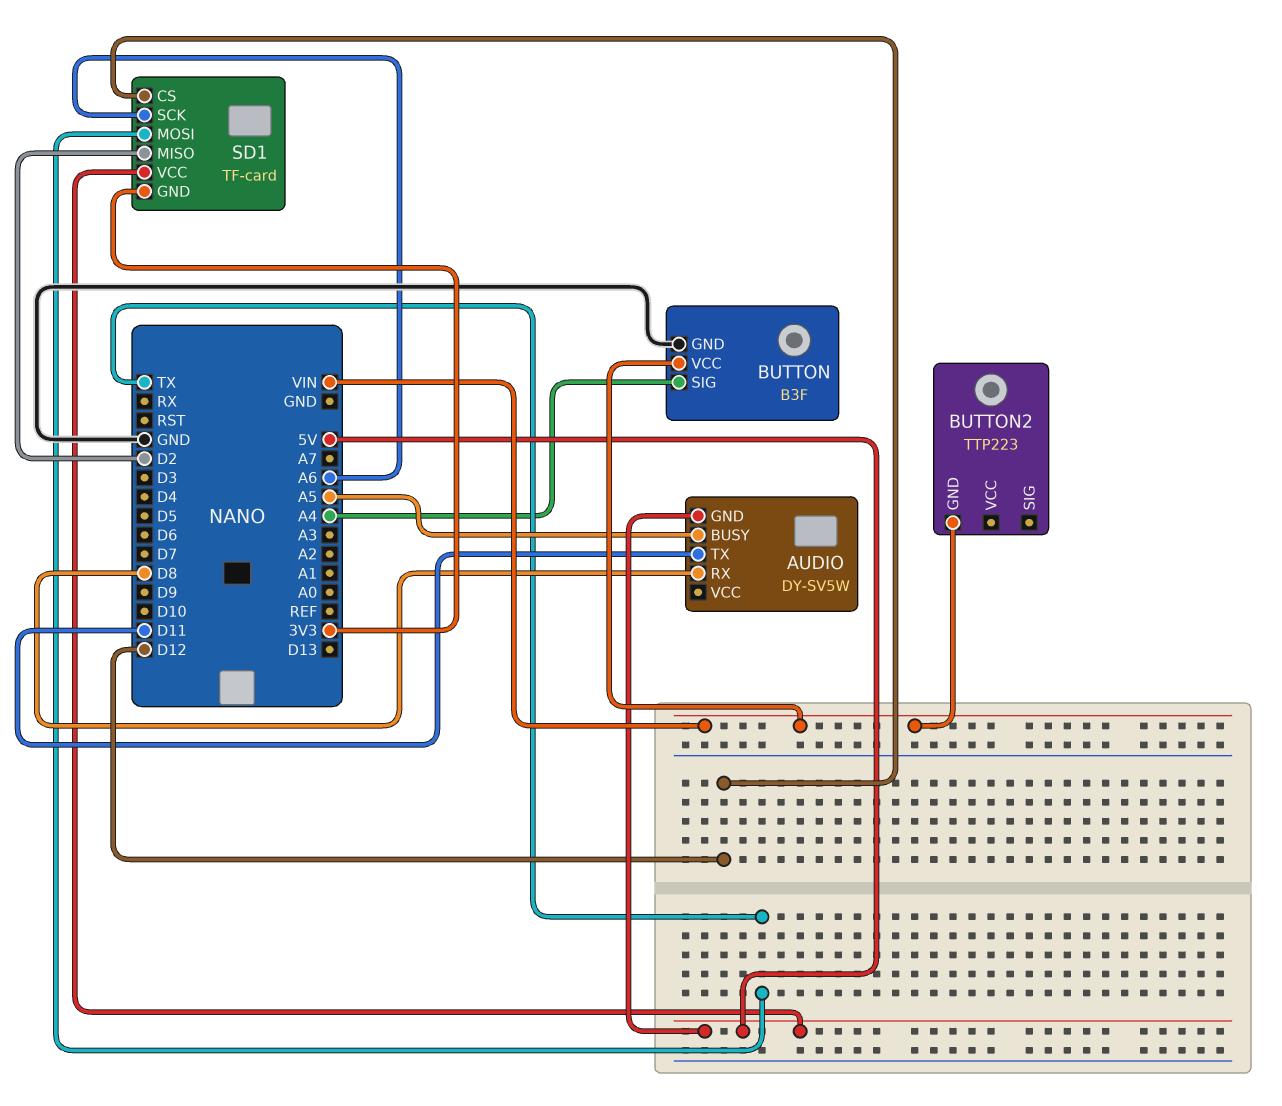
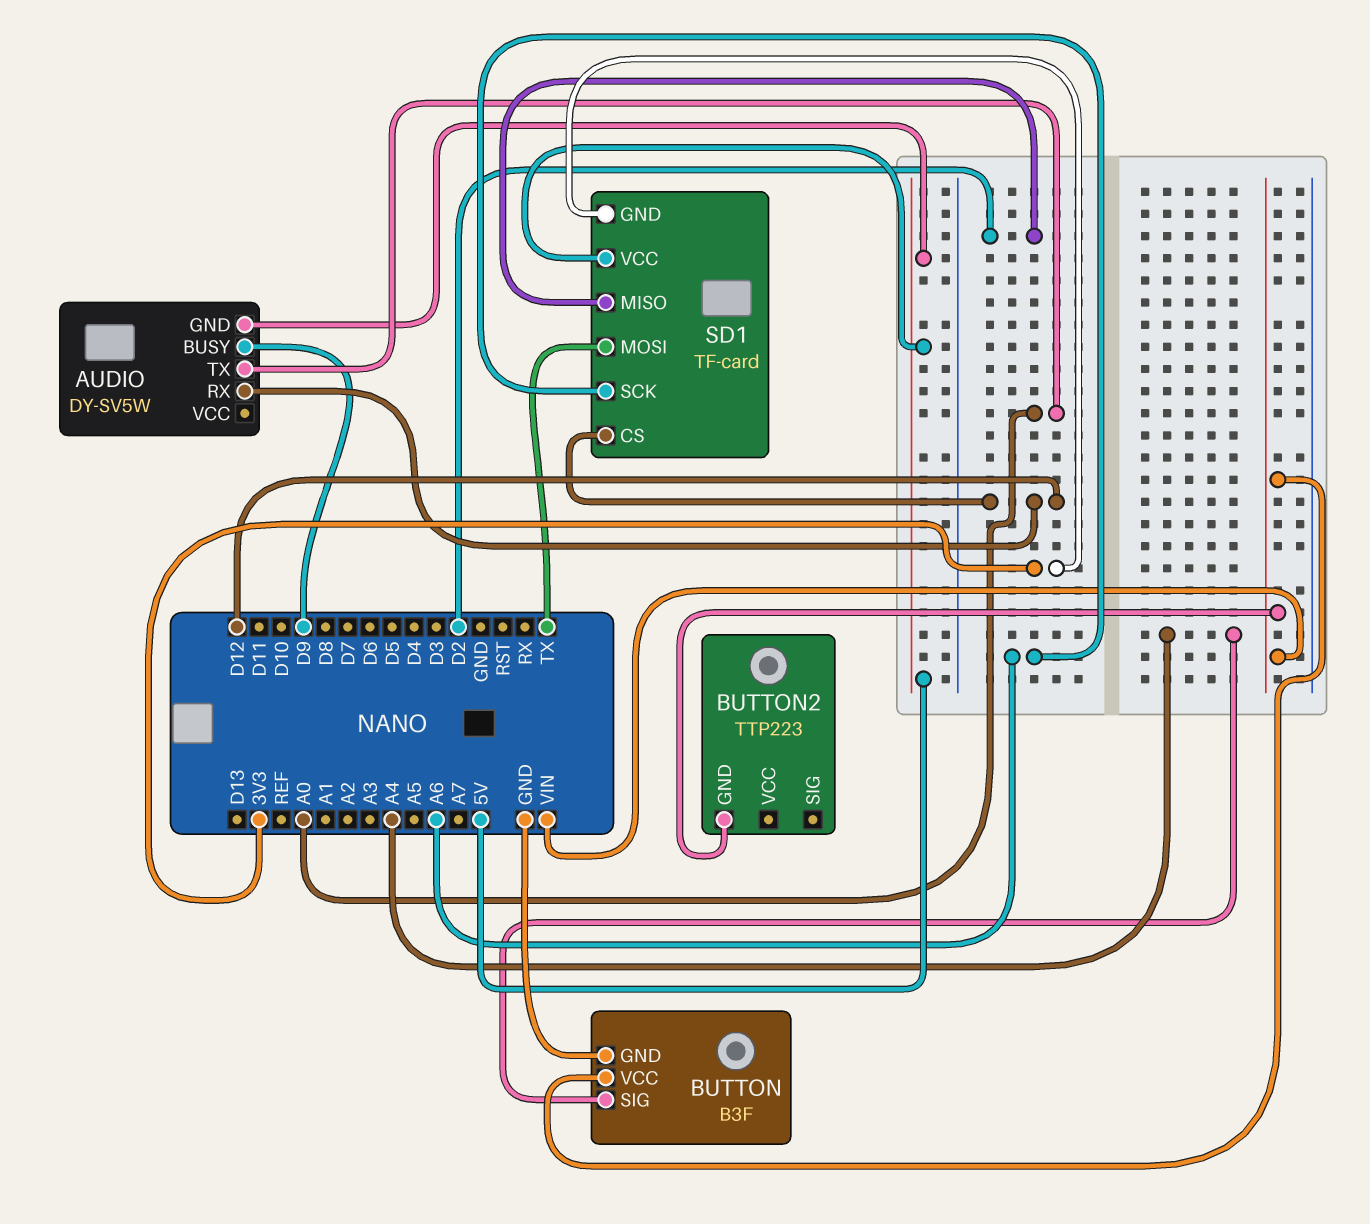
AUDIO pin BUSY: A5 -> D9
AUDIO pin RX: D8 -> D12
AUDIO pin TX: D11 -> A0

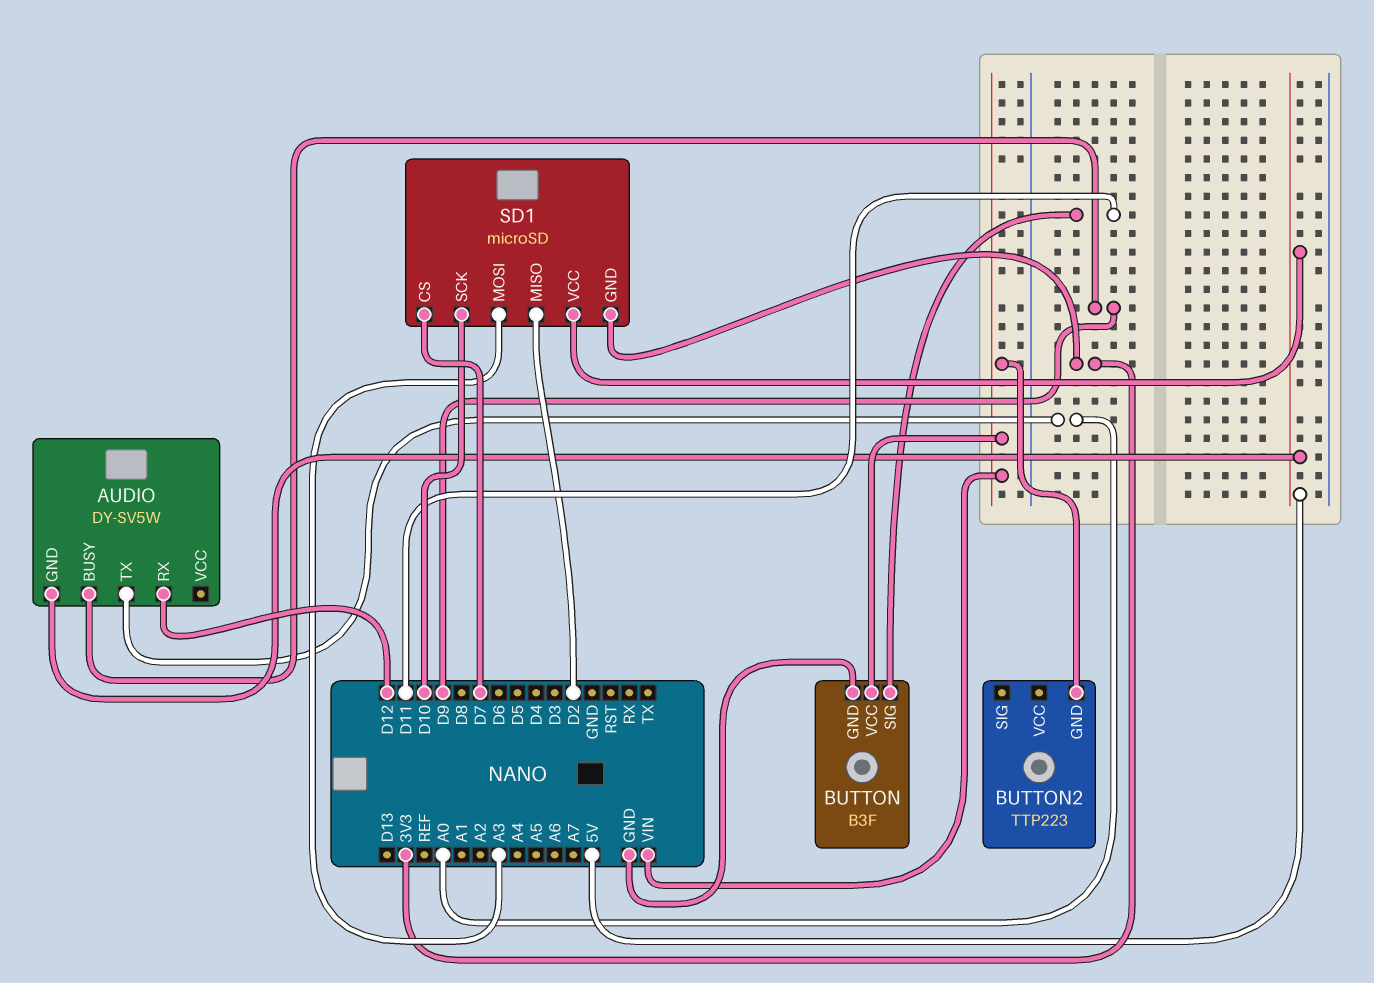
BUTTON pin SIG: A4 -> D11
SD1: TF-card -> microSD
SD1 pin CS: D12 -> D7
SD1 pin MOSI: TX -> A3
SD1 pin SCK: A6 -> D10

